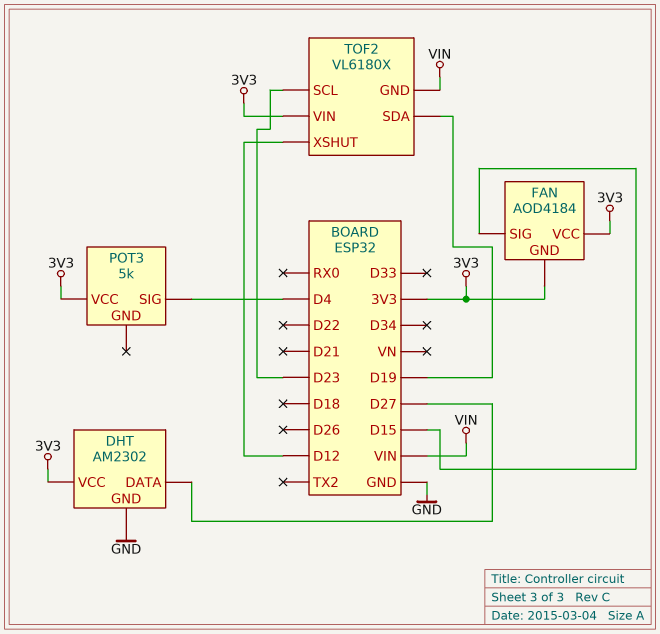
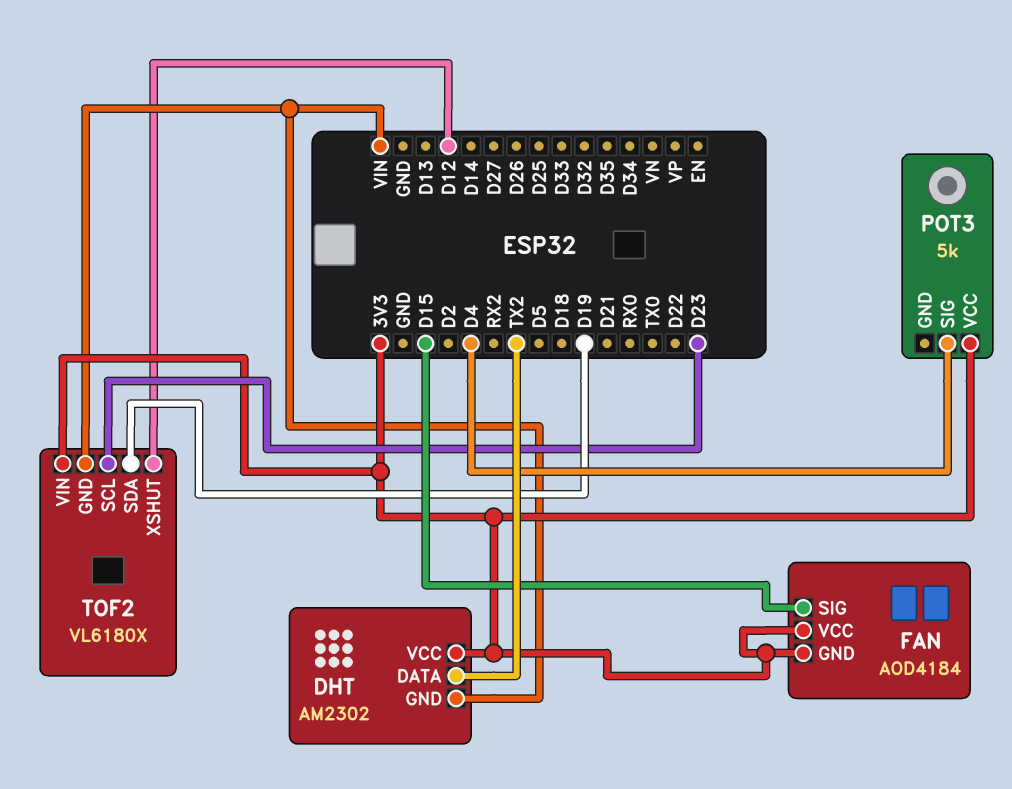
DHT pin DATA: D27 -> TX2
DHT pin GND: GND -> VIN

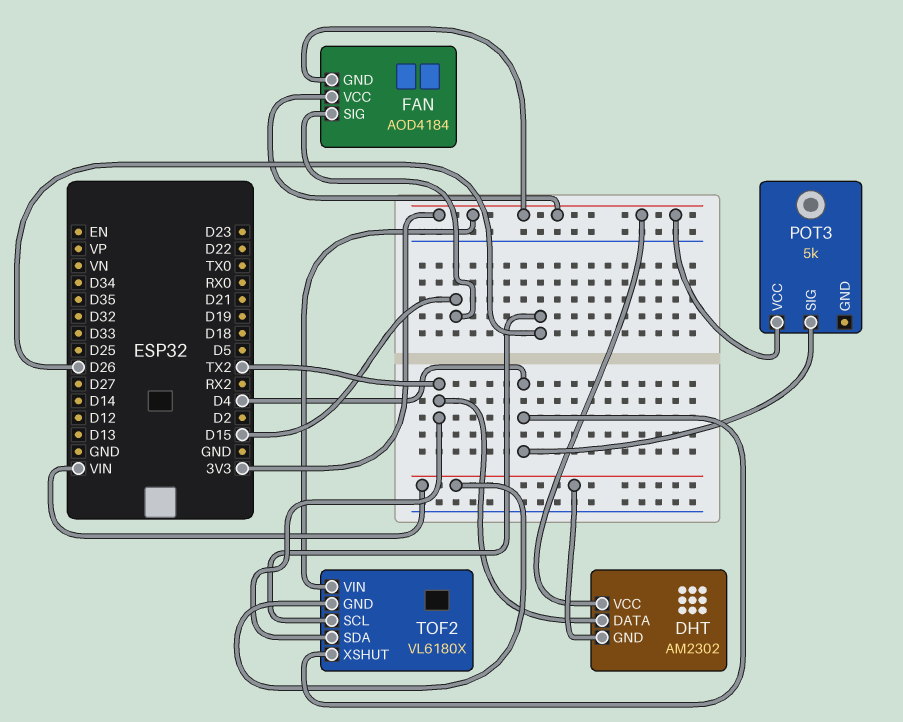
TOF2 pin SCL: D23 -> D26
TOF2 pin SDA: D19 -> TX2
TOF2 pin XSHUT: D12 -> D4

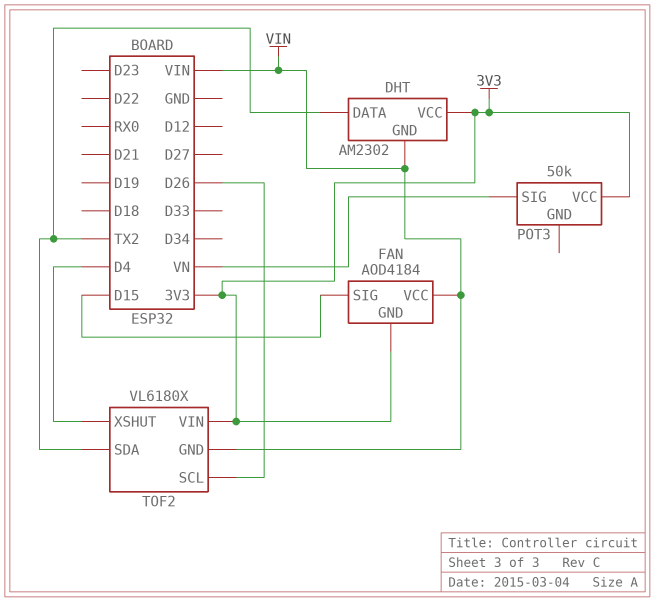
FAN pin VCC: 3V3 -> VIN
POT3: 5k -> 50k
POT3 pin SIG: D4 -> VN

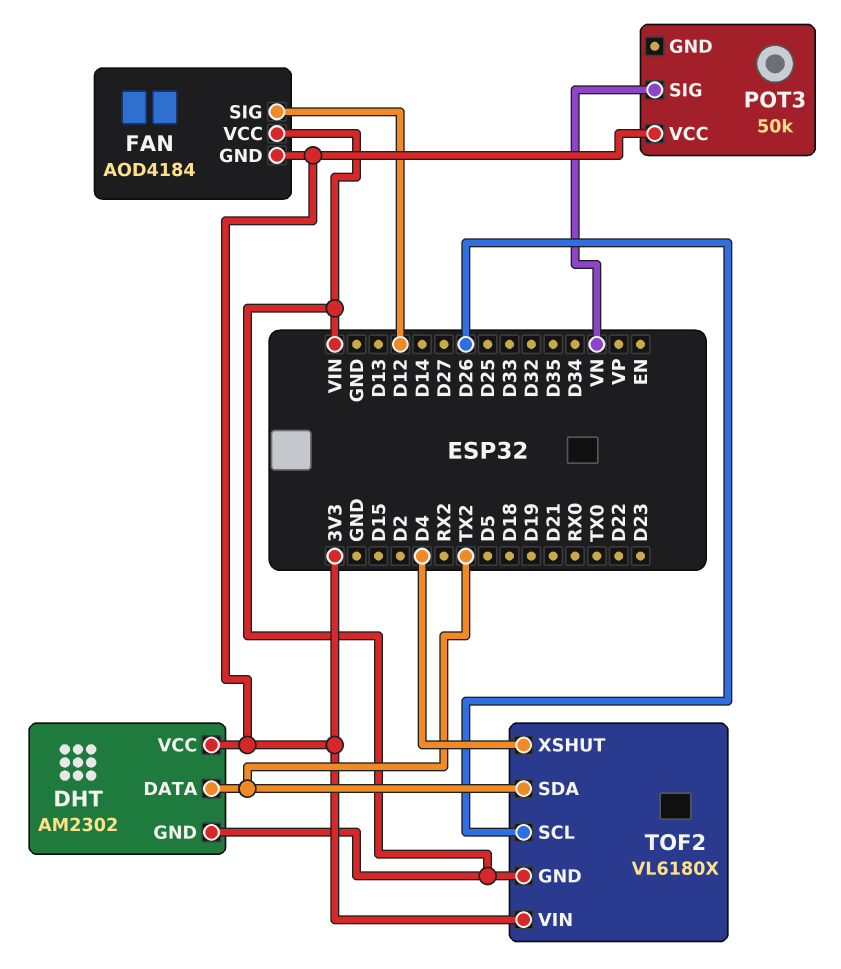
FAN pin SIG: D15 -> D12

